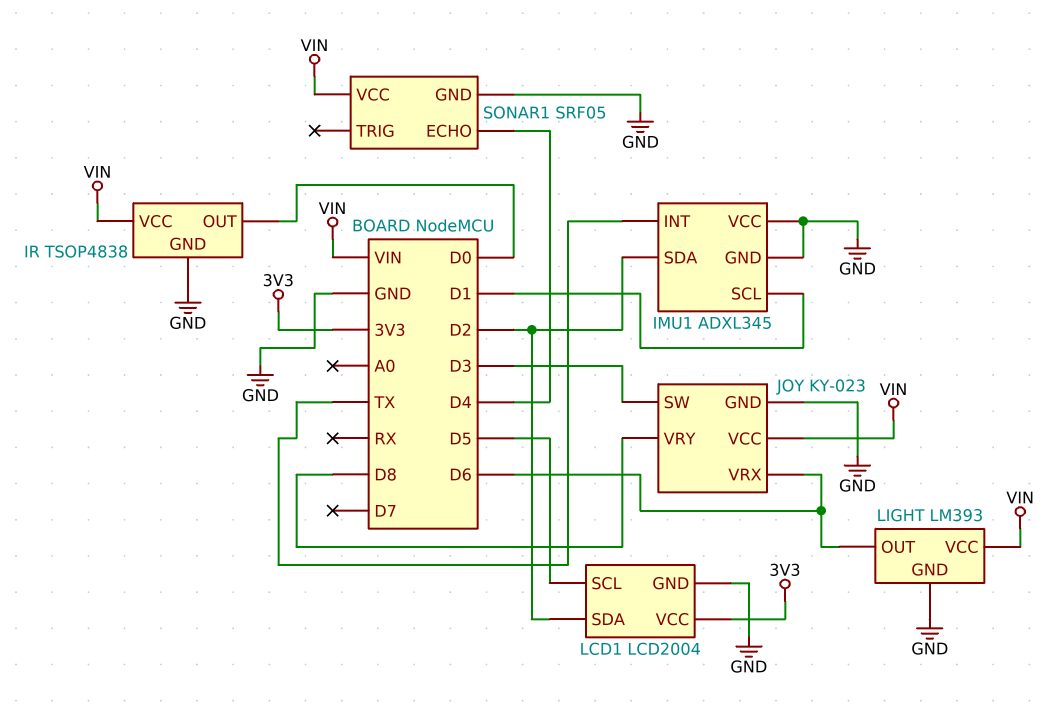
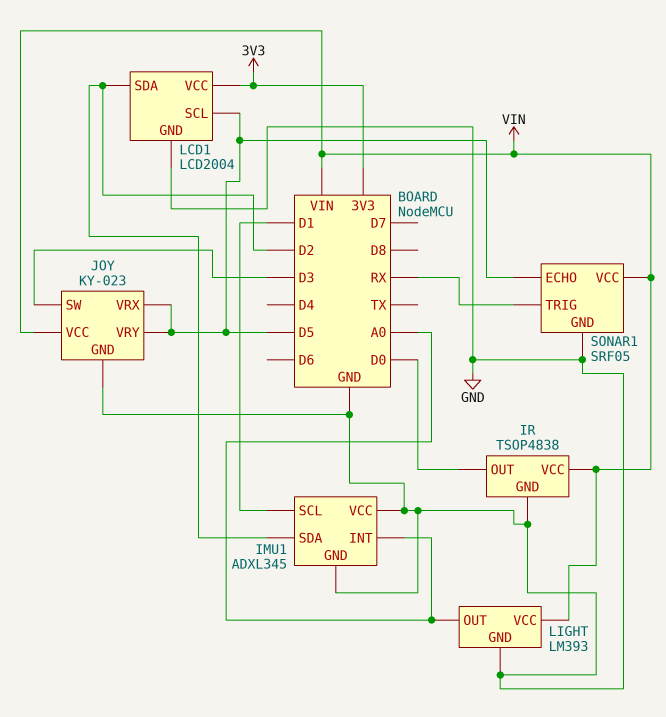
IMU1 pin INT: TX -> A0
JOY pin VRX: D6 -> D5
JOY pin VRY: D8 -> D5
LIGHT pin OUT: D6 -> A0
SONAR1 pin ECHO: D4 -> D5
SONAR1 pin TRIG: none -> RX

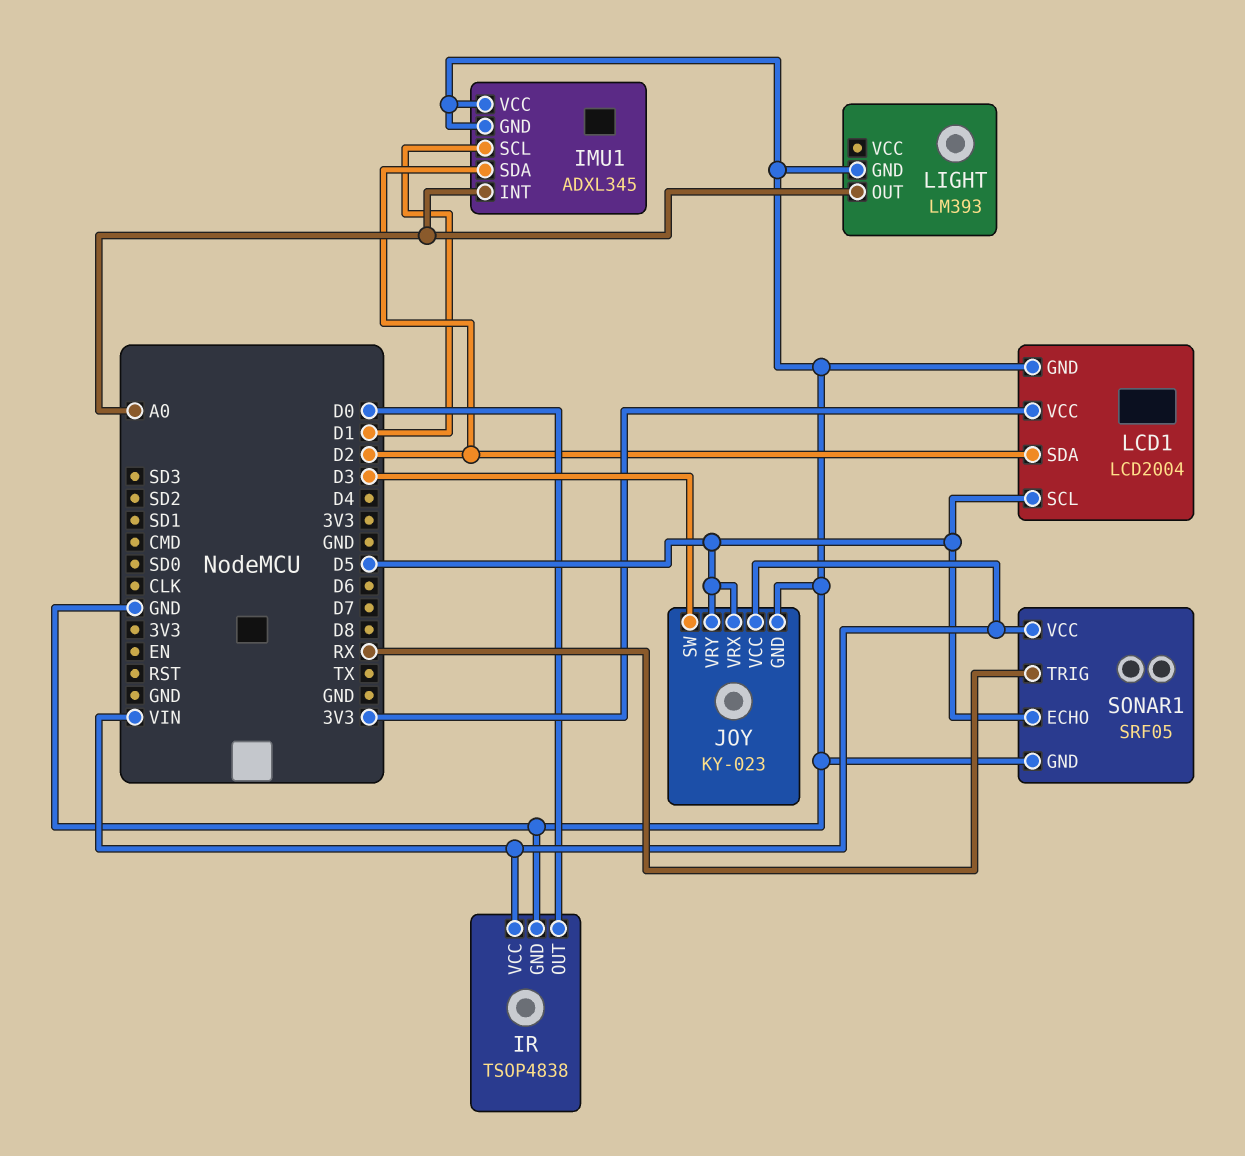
LIGHT pin VCC: VIN -> none

